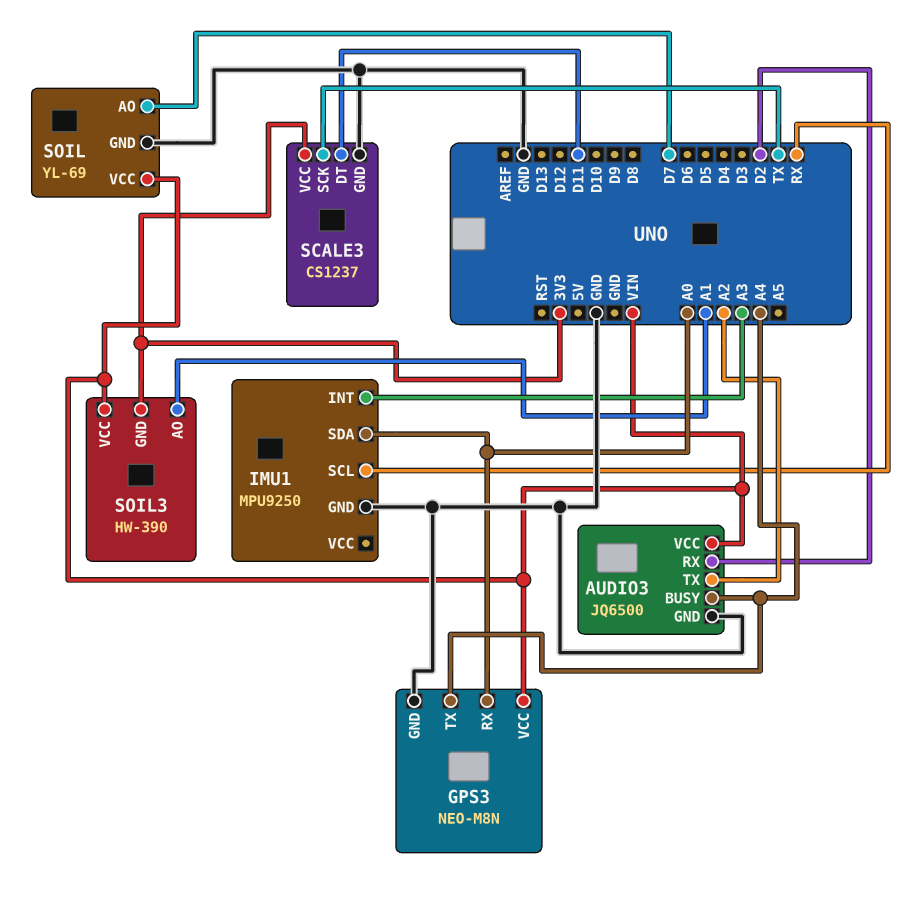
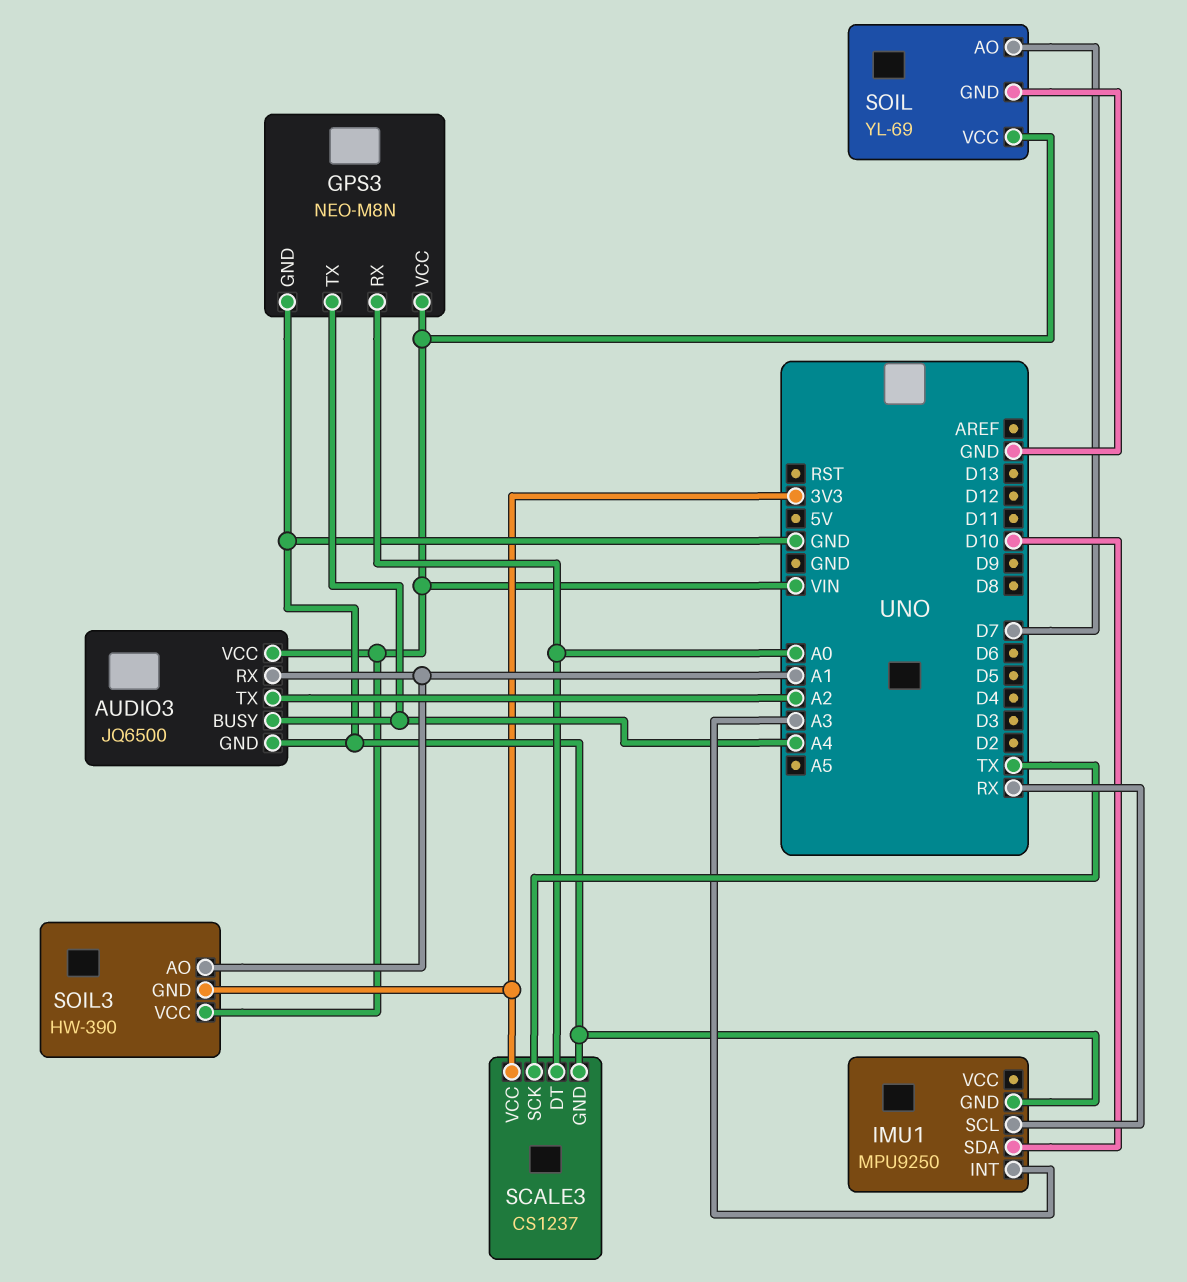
AUDIO3 pin RX: D2 -> A1
IMU1 pin SDA: A0 -> D10
SCALE3 pin DT: D11 -> A0

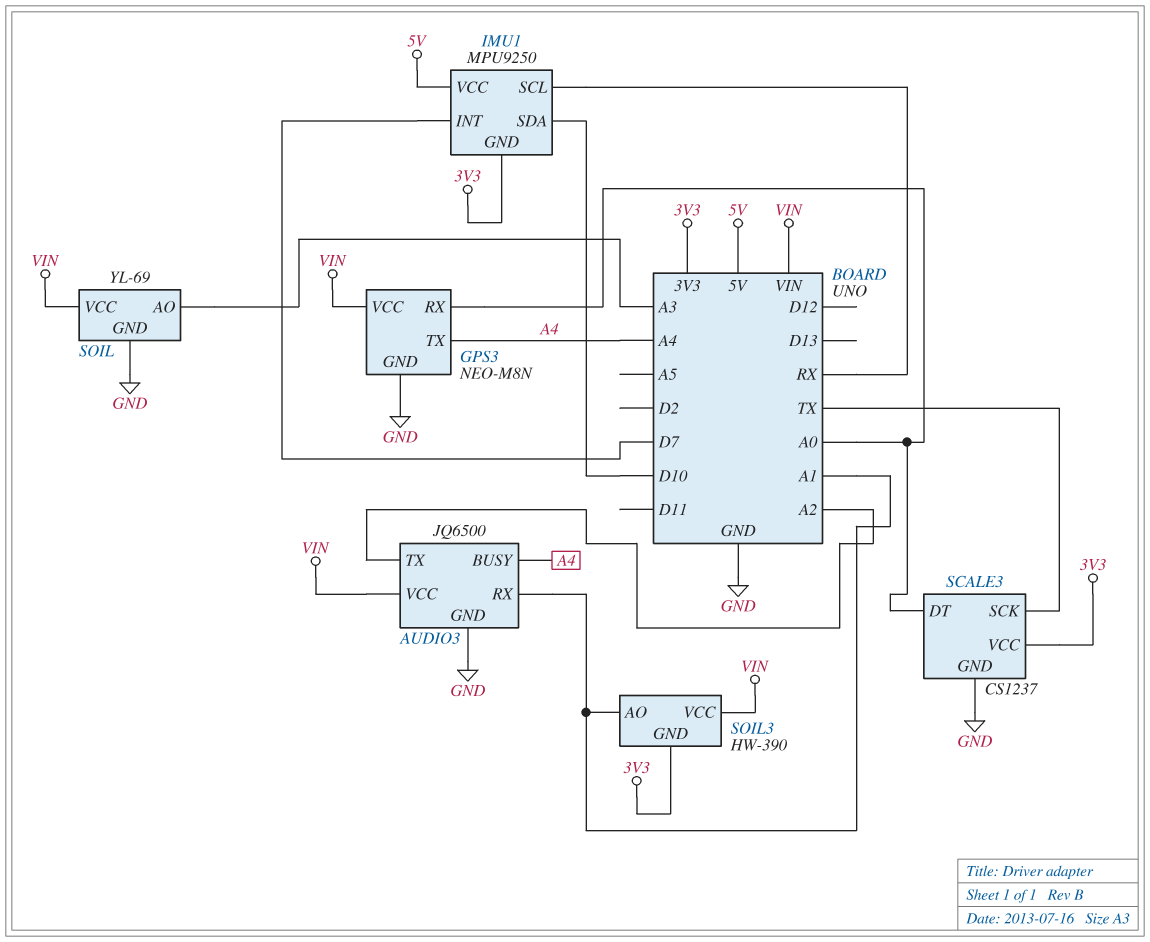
IMU1 pin GND: GND -> 3V3
IMU1 pin INT: A3 -> D7
IMU1 pin VCC: none -> 5V
SOIL pin AO: D7 -> A3

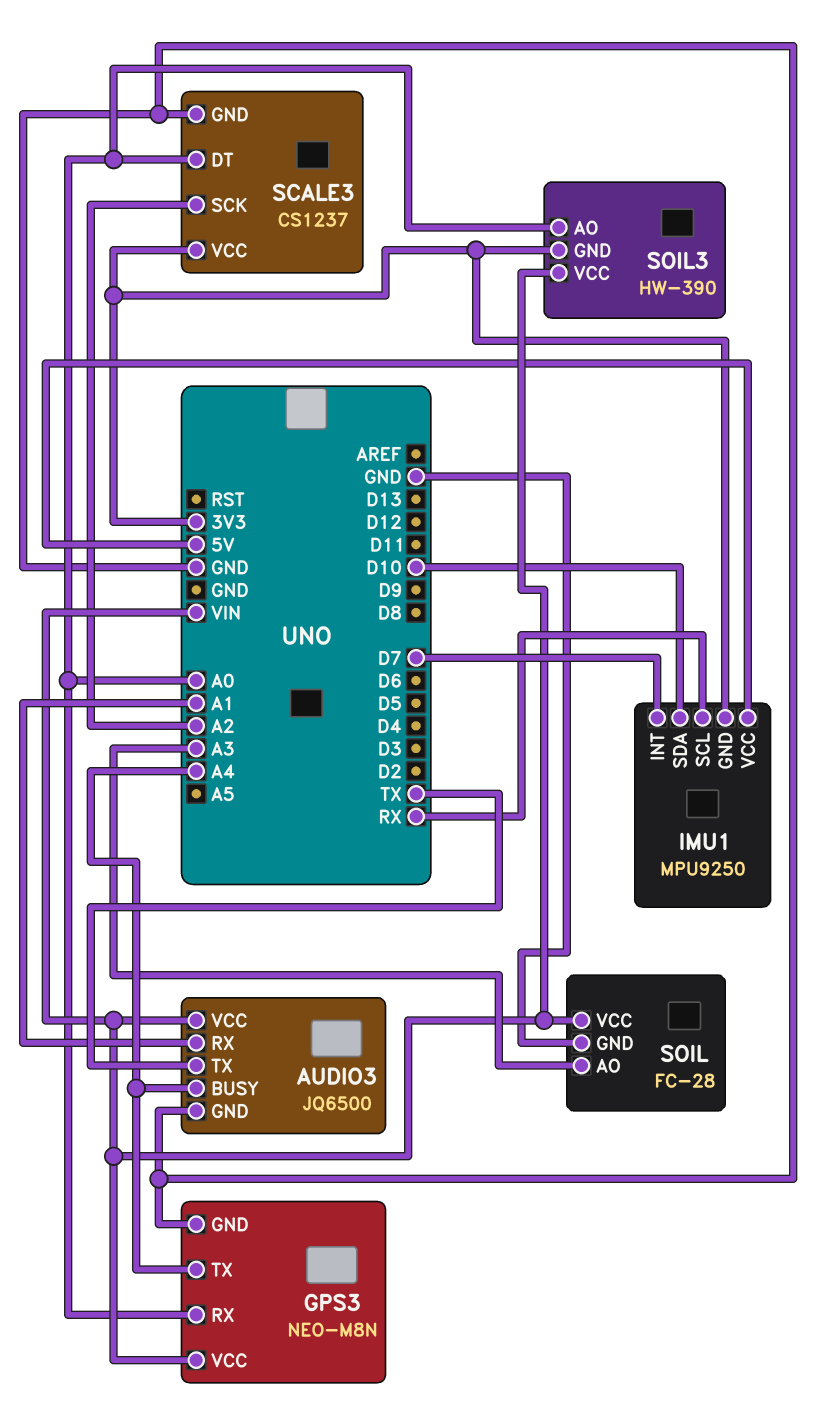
AUDIO3 pin TX: A2 -> TX
SCALE3 pin SCK: TX -> A2
SOIL: YL-69 -> FC-28
SOIL3 pin AO: A1 -> A0

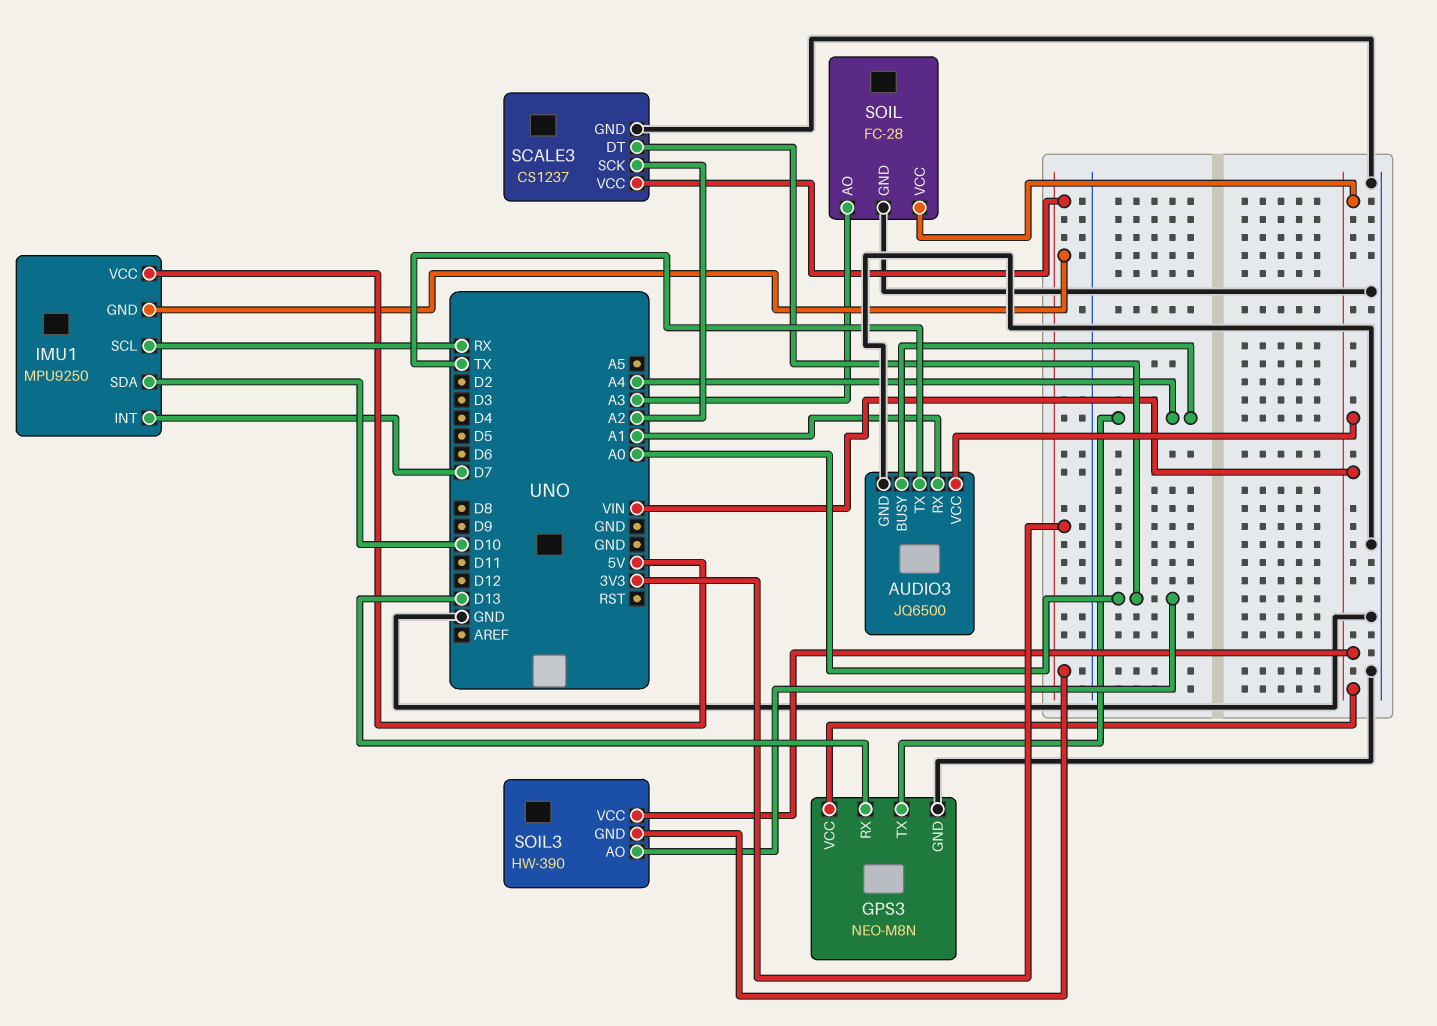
GPS3 pin RX: A0 -> D13

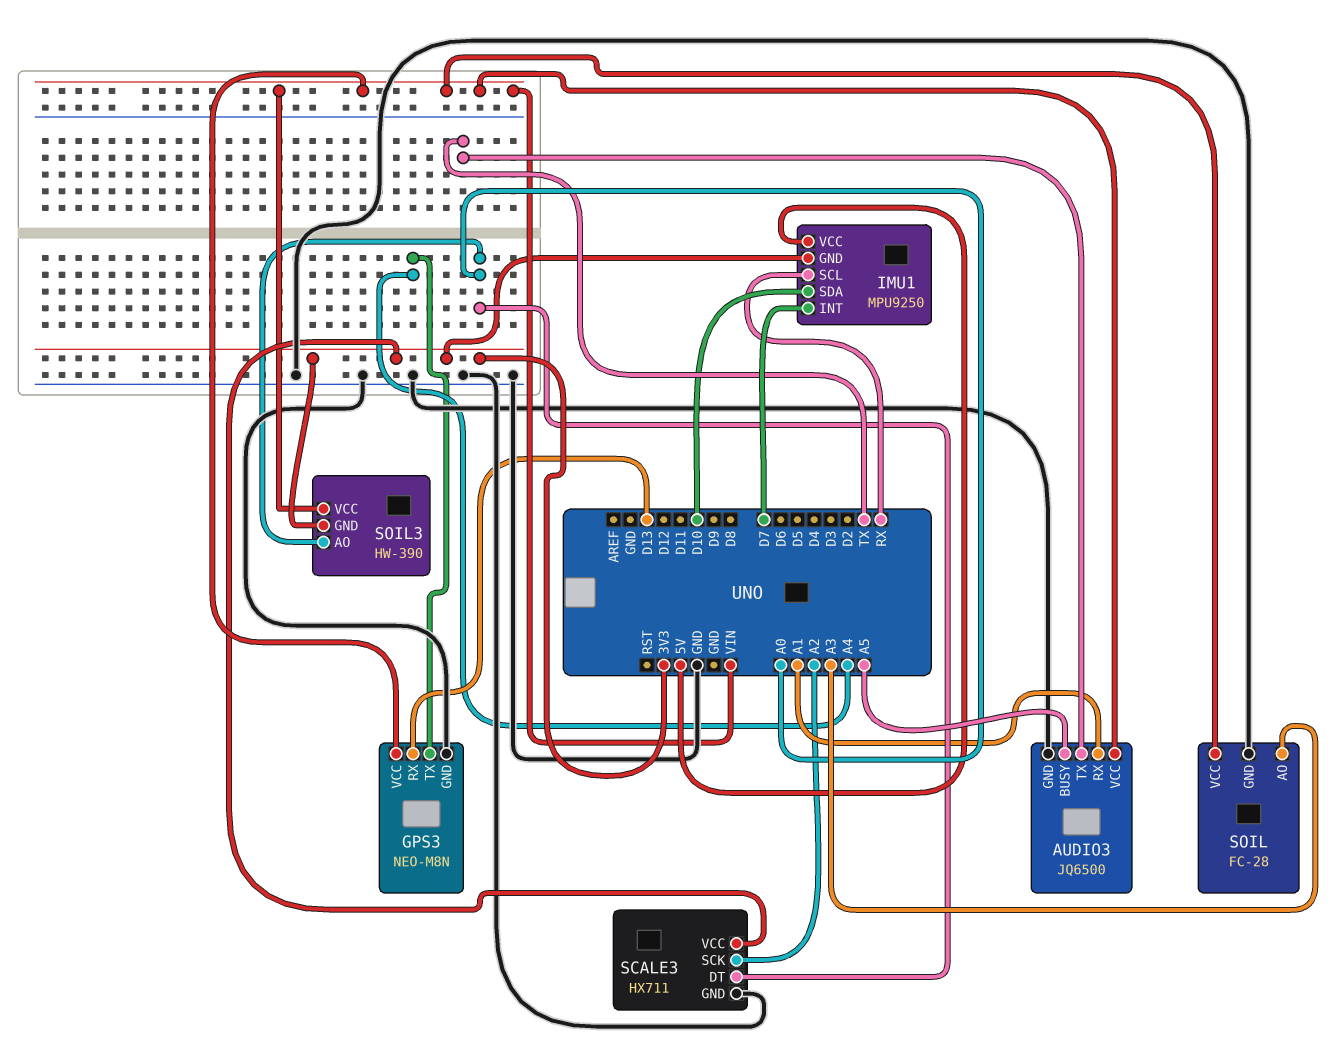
AUDIO3 pin BUSY: A4 -> A5
SCALE3: CS1237 -> HX711

